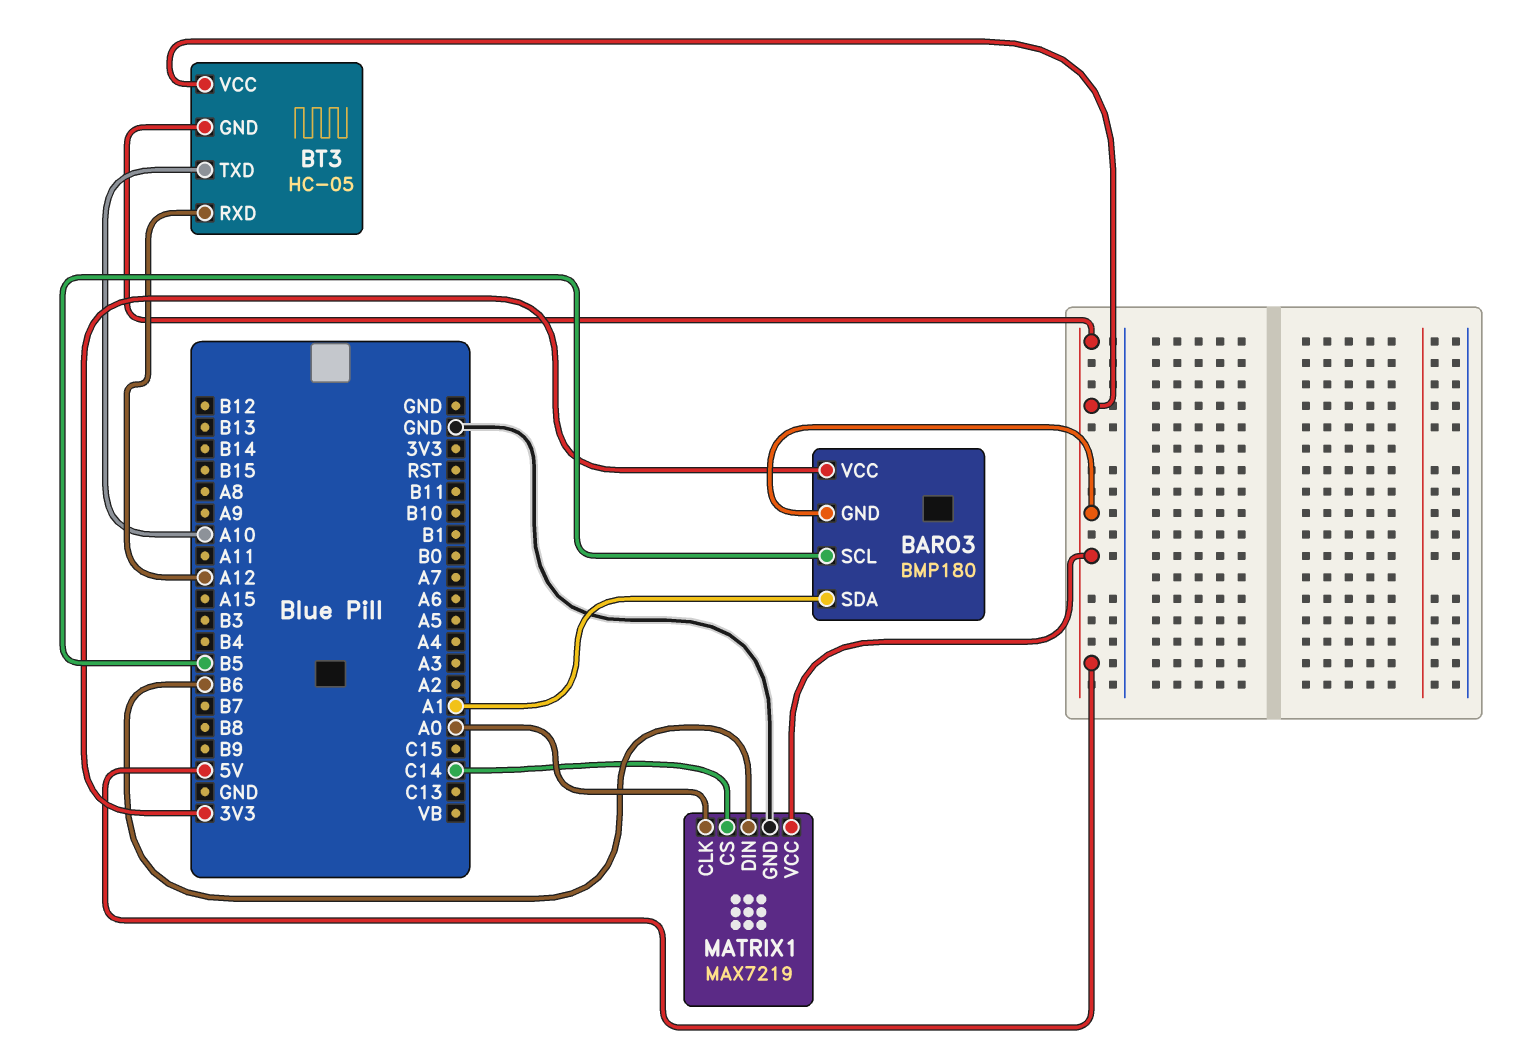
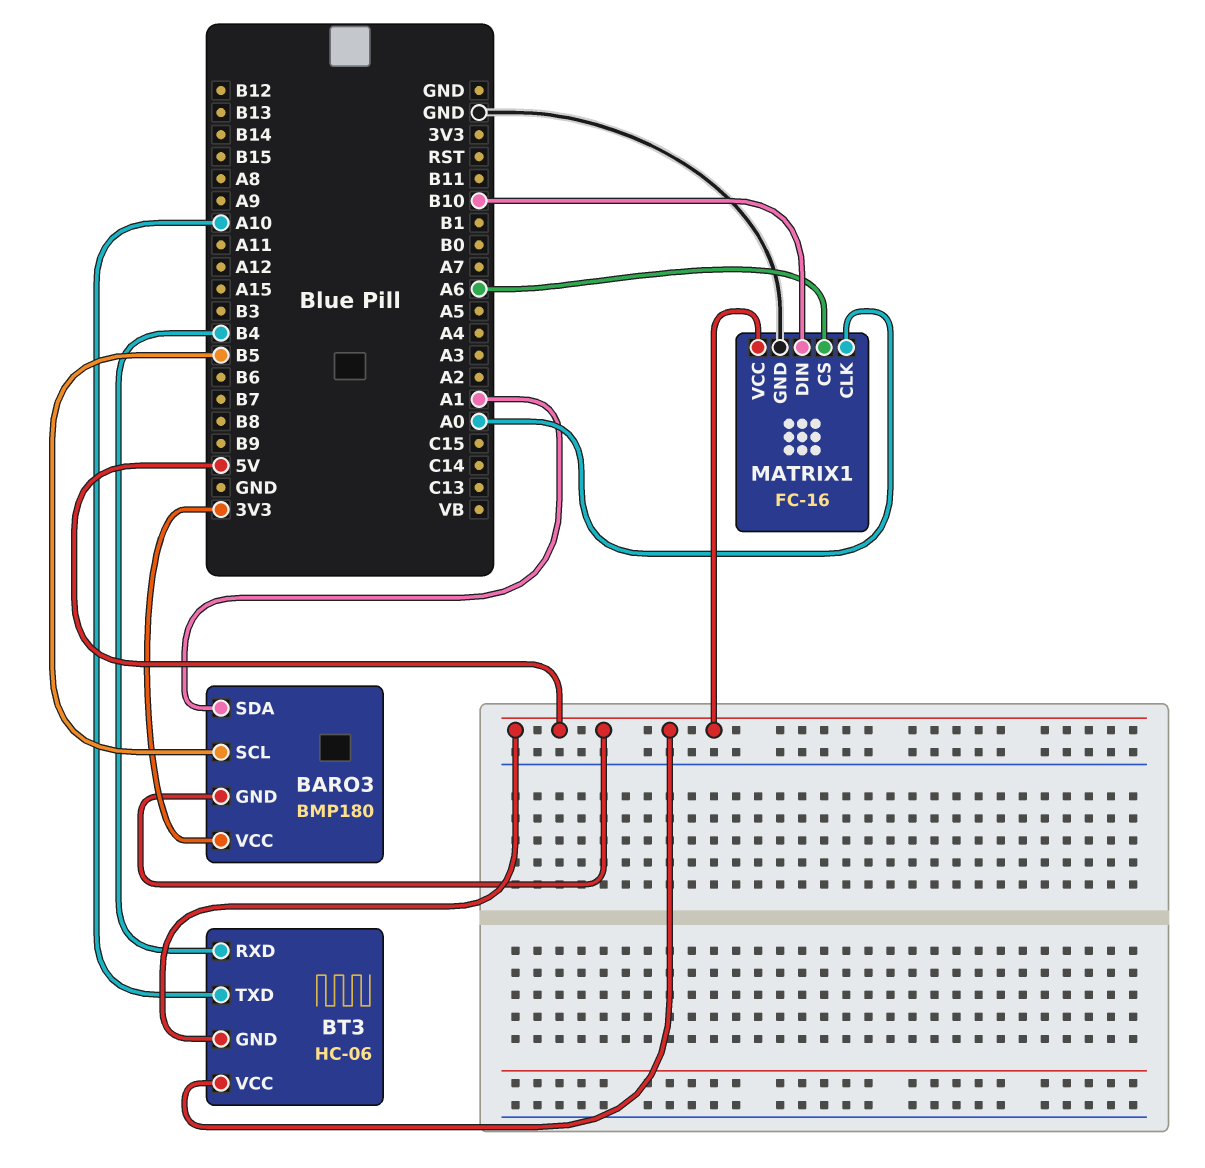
BT3: HC-05 -> HC-06
BT3 pin RXD: A12 -> B4
MATRIX1: MAX7219 -> FC-16
MATRIX1 pin CS: C14 -> A6
MATRIX1 pin DIN: B6 -> B10

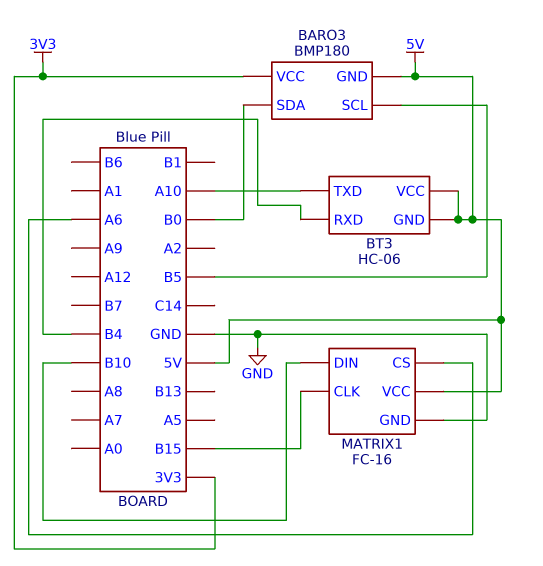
BARO3 pin SDA: A1 -> B0
MATRIX1 pin CLK: A0 -> B15

